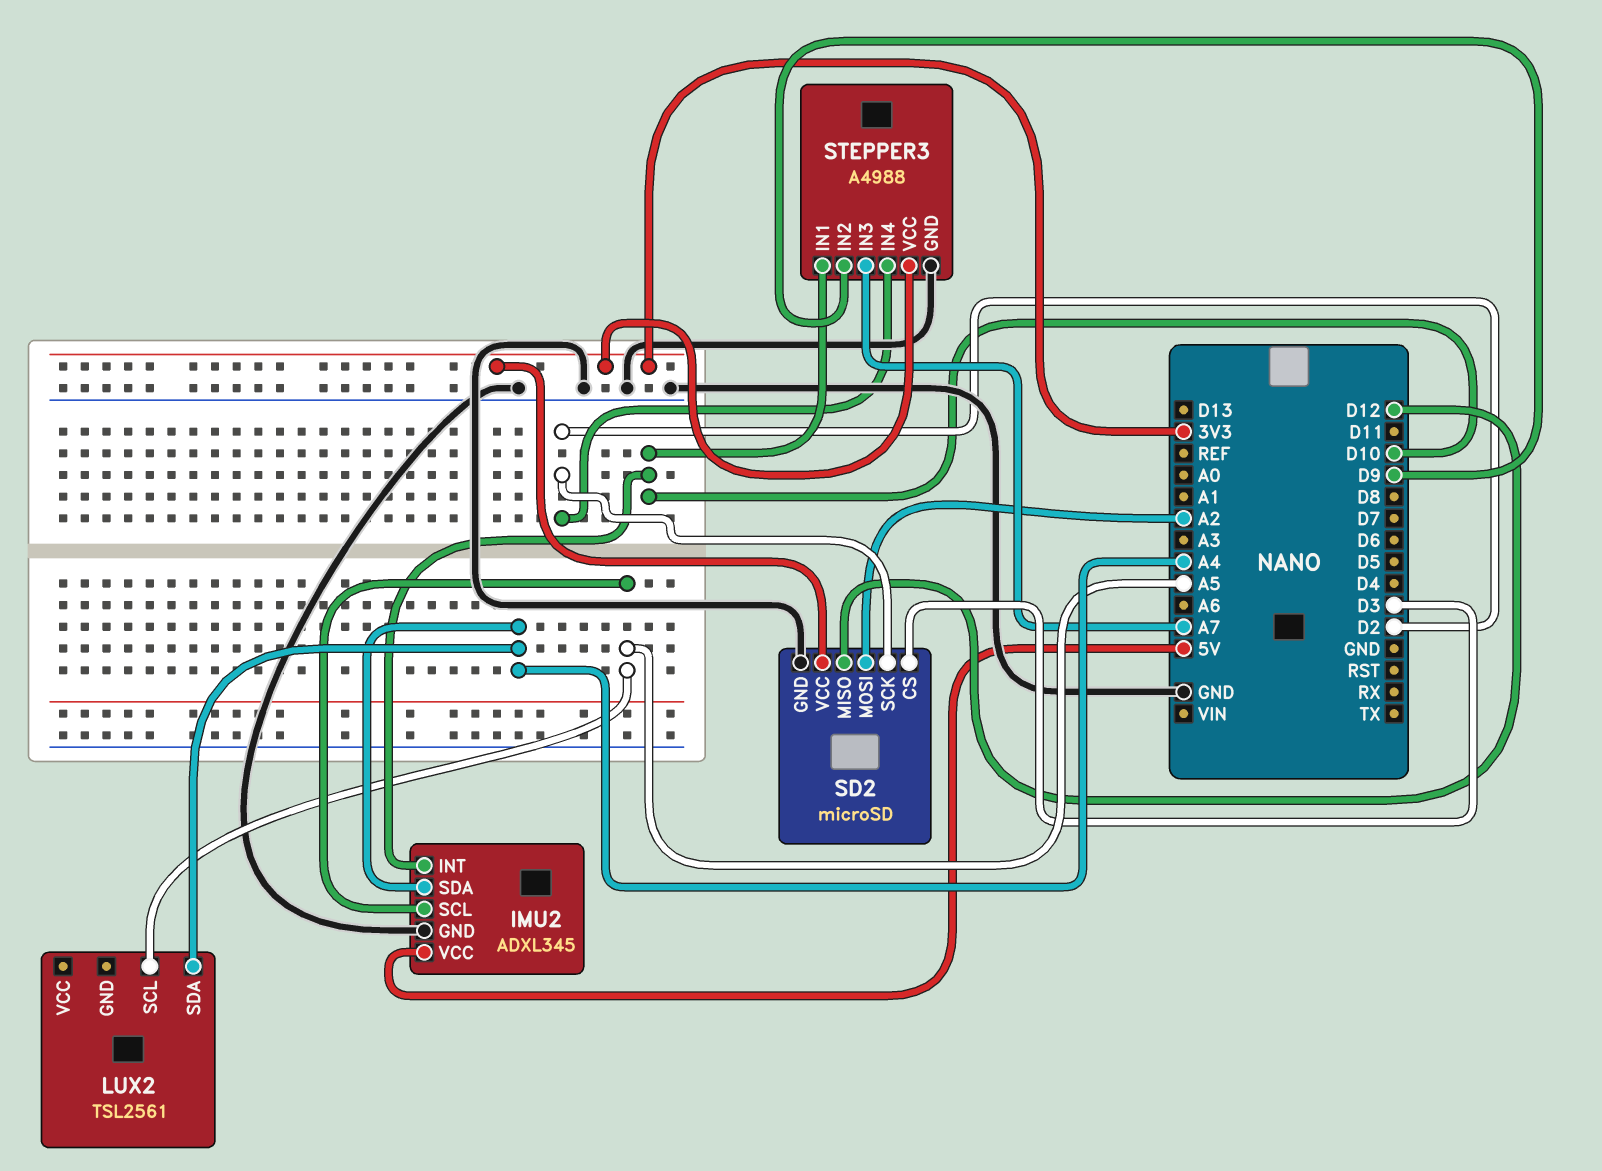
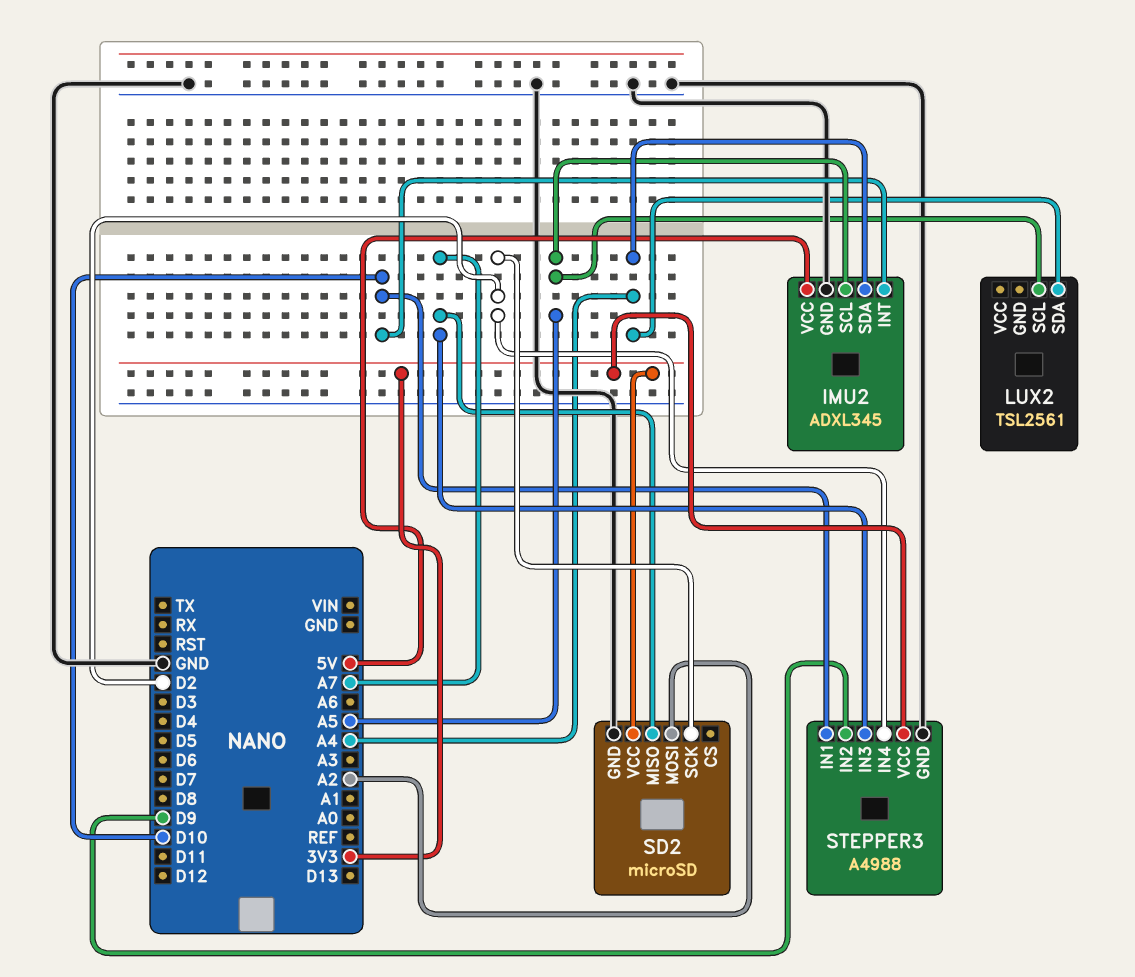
SD2 pin CS: D3 -> none
SD2 pin MISO: D12 -> A7

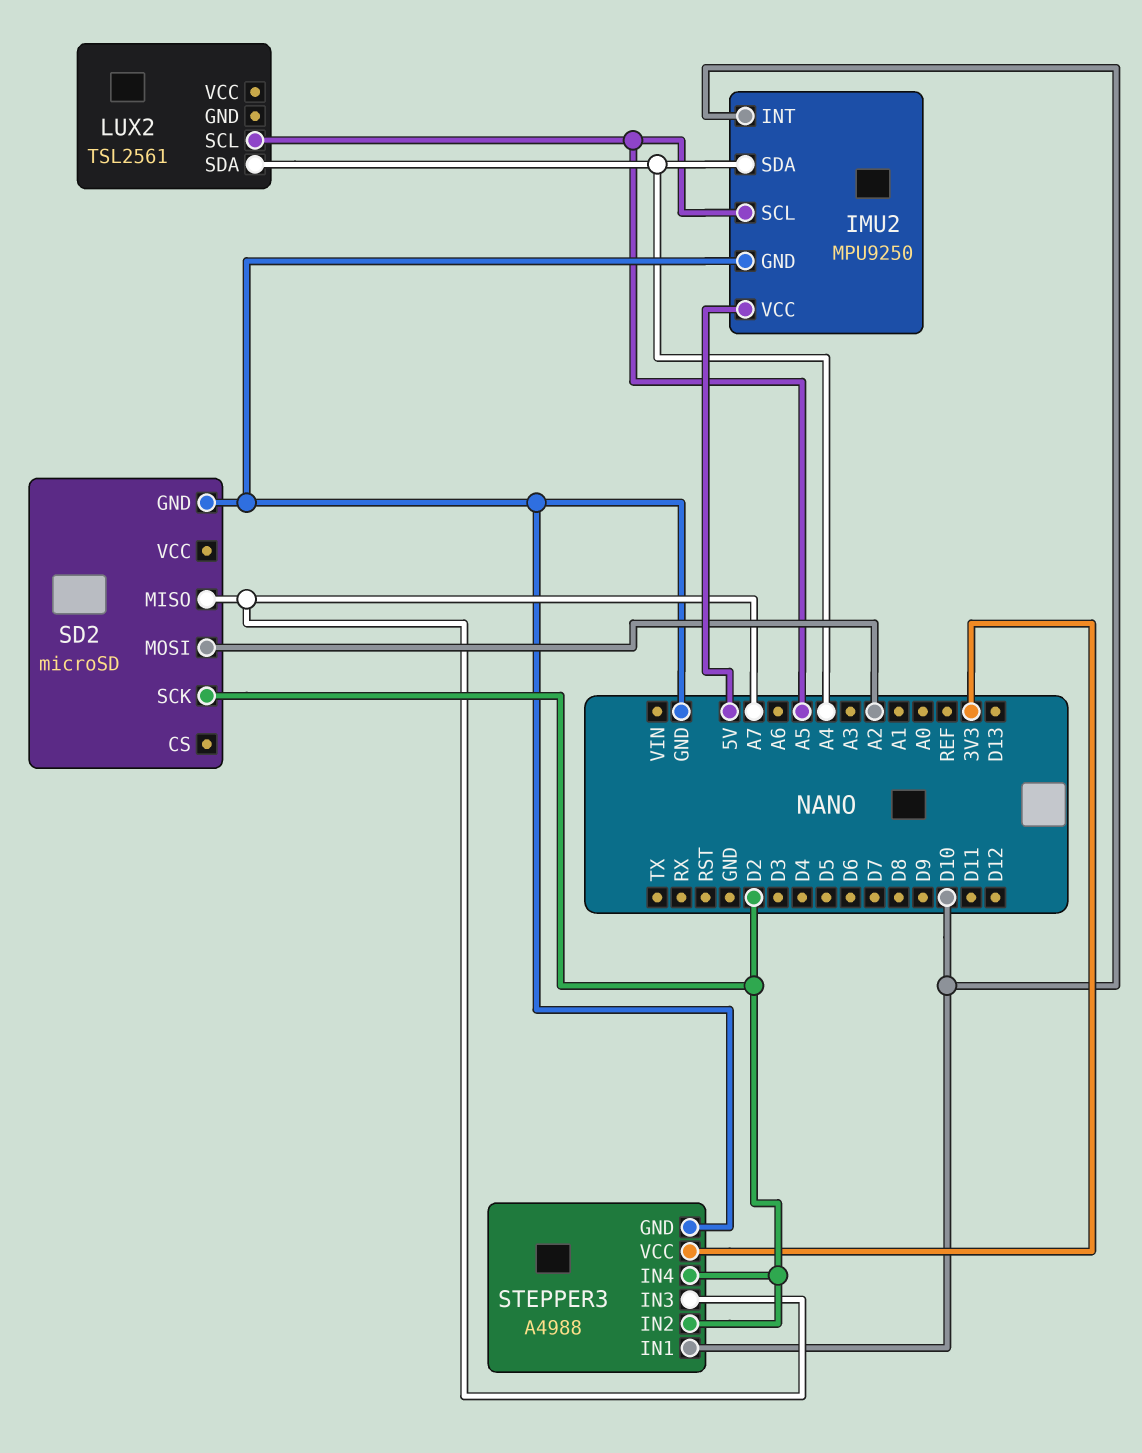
IMU2: ADXL345 -> MPU9250
SD2 pin VCC: 3V3 -> none
STEPPER3 pin IN2: D9 -> D2

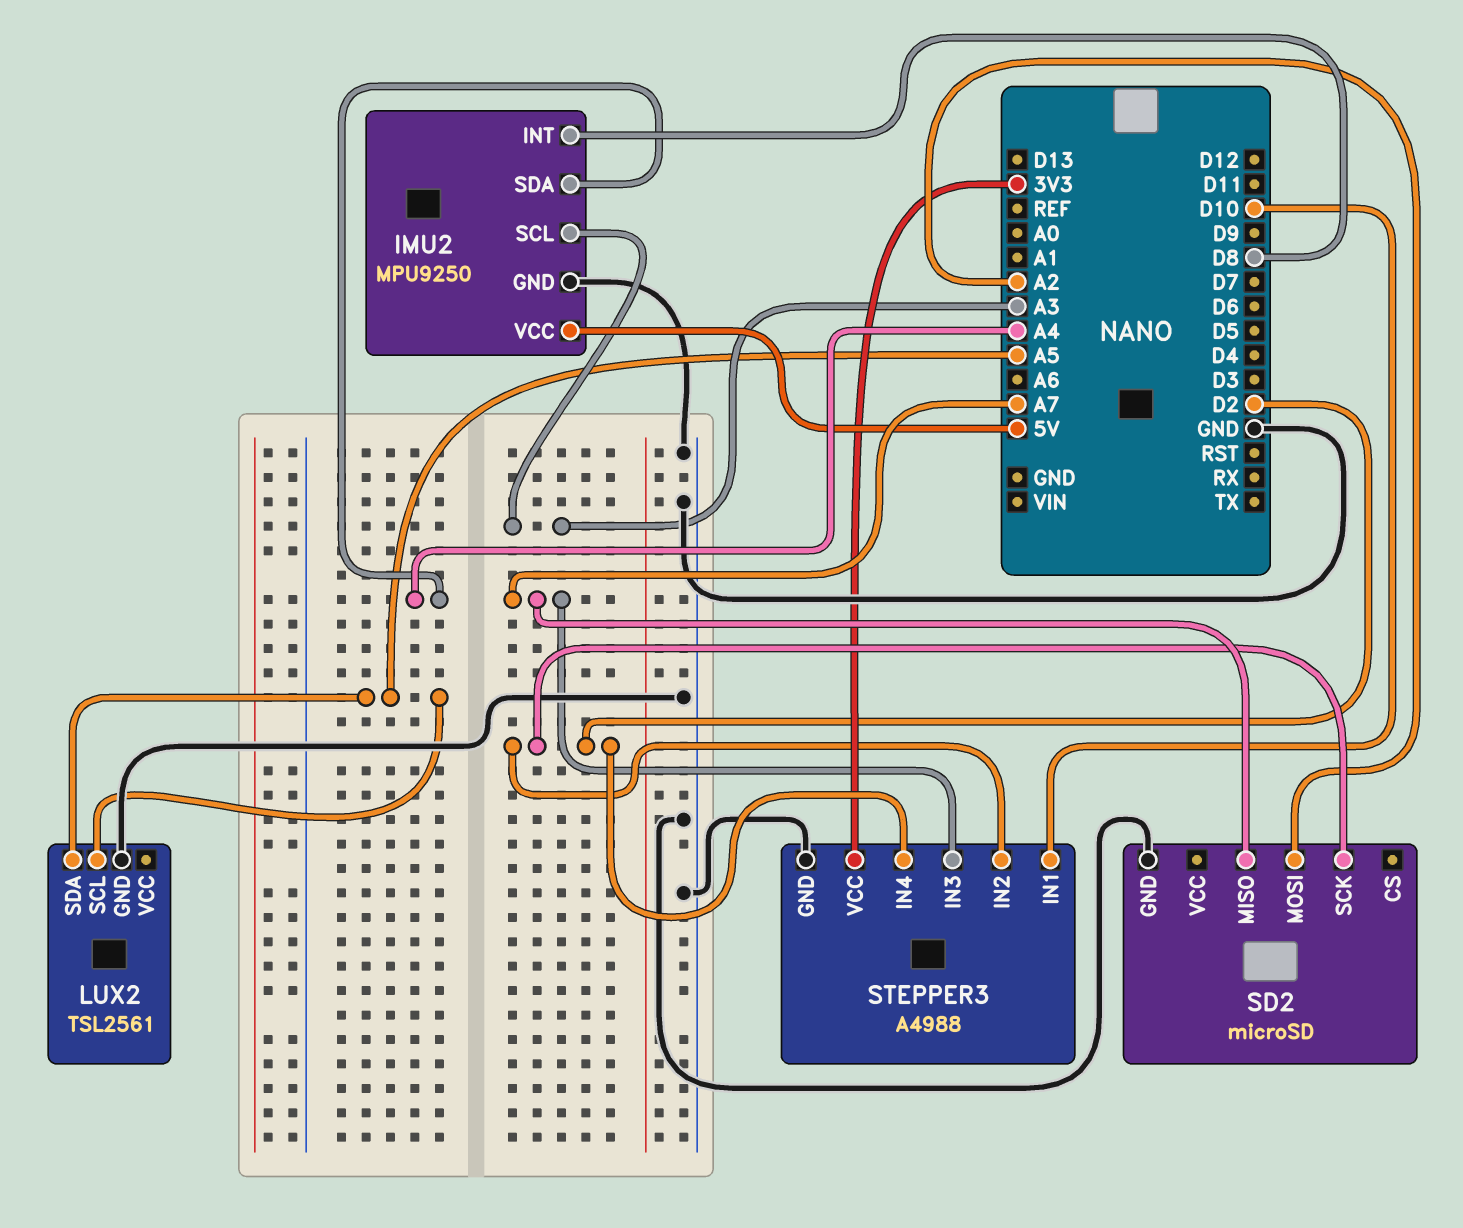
IMU2 pin INT: D10 -> D8
IMU2 pin SCL: A5 -> A3
LUX2 pin GND: none -> GND
LUX2 pin SDA: A4 -> A5

